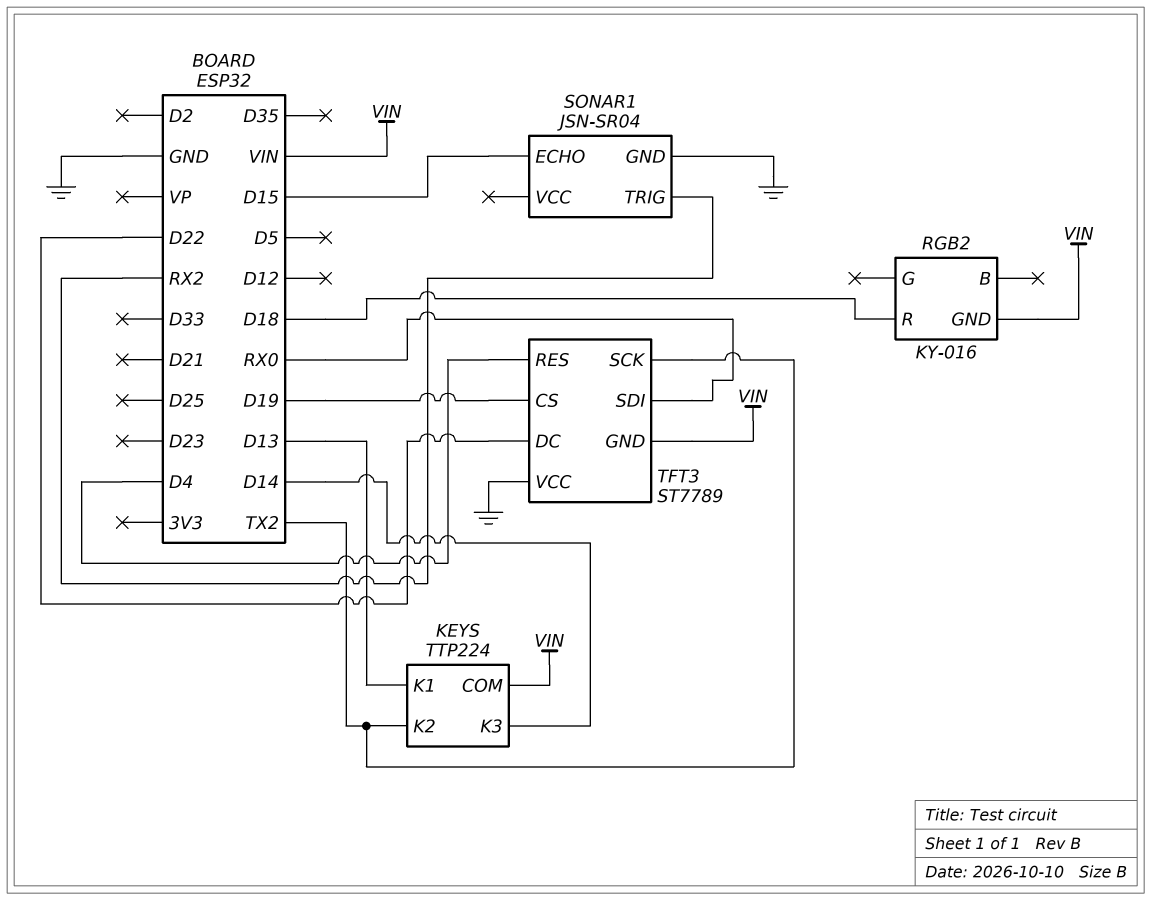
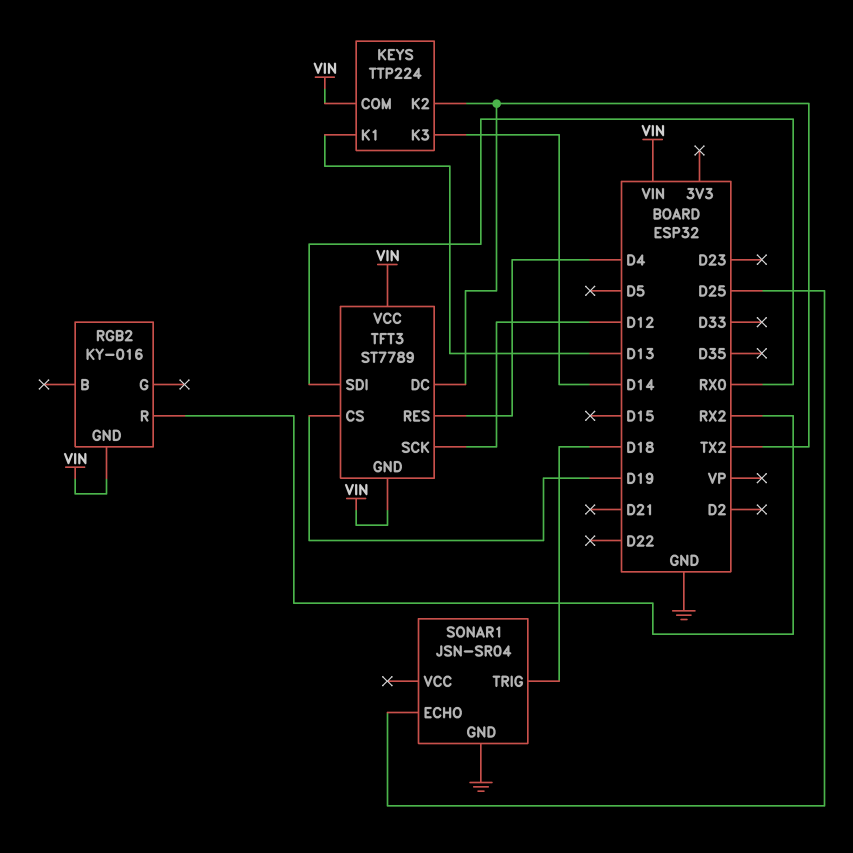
RGB2 pin R: D18 -> RX2
SONAR1 pin ECHO: D15 -> D25
SONAR1 pin TRIG: RX2 -> D18
TFT3 pin DC: D22 -> TX2
TFT3 pin SCK: TX2 -> D12
TFT3 pin VCC: GND -> VIN

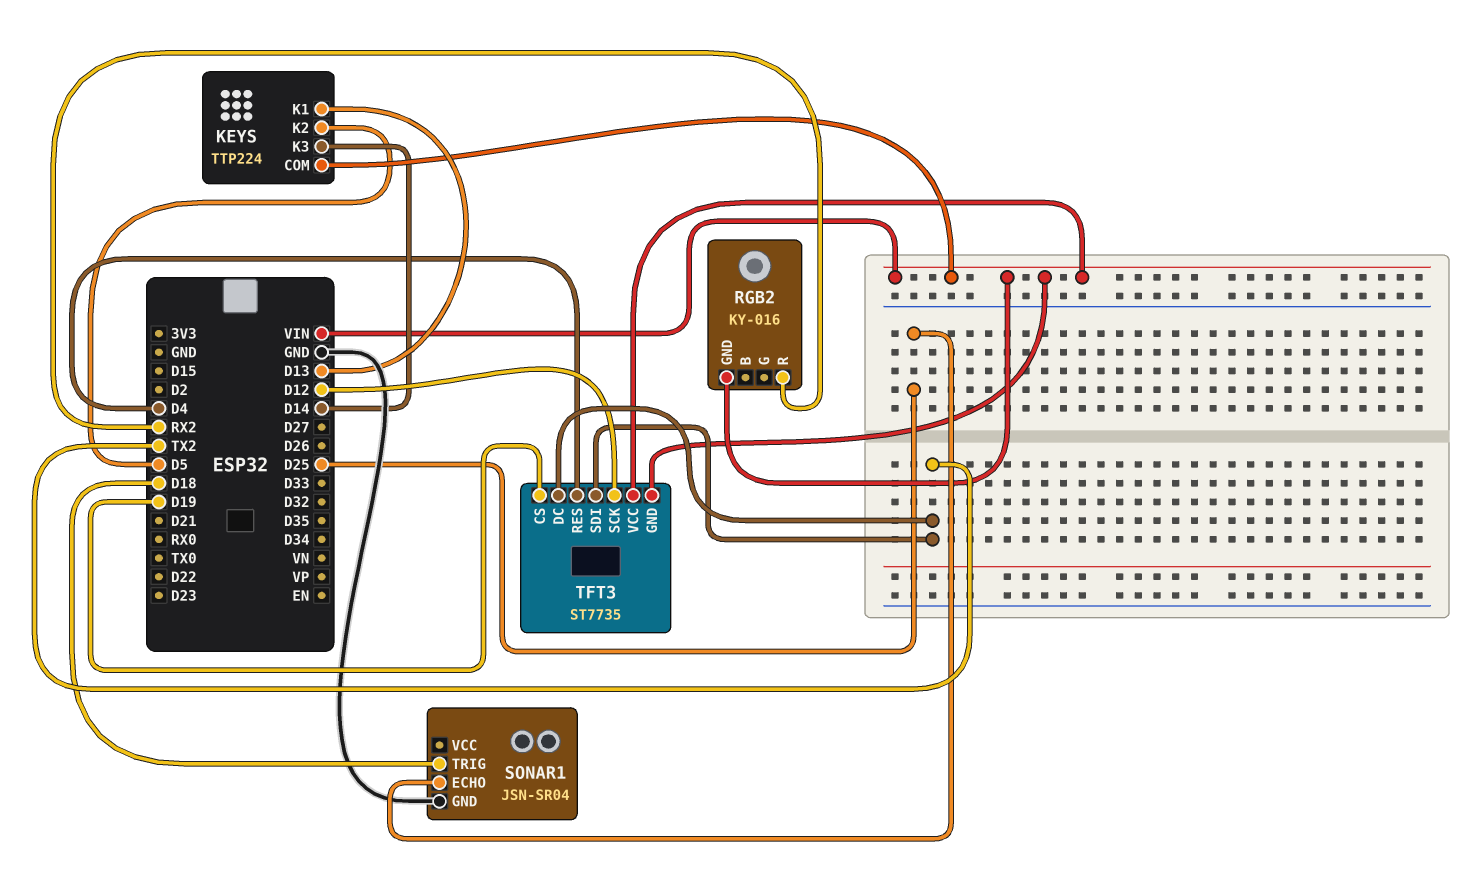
KEYS pin K2: TX2 -> D5
TFT3: ST7789 -> ST7735
TFT3 pin SDI: RX0 -> TX2

